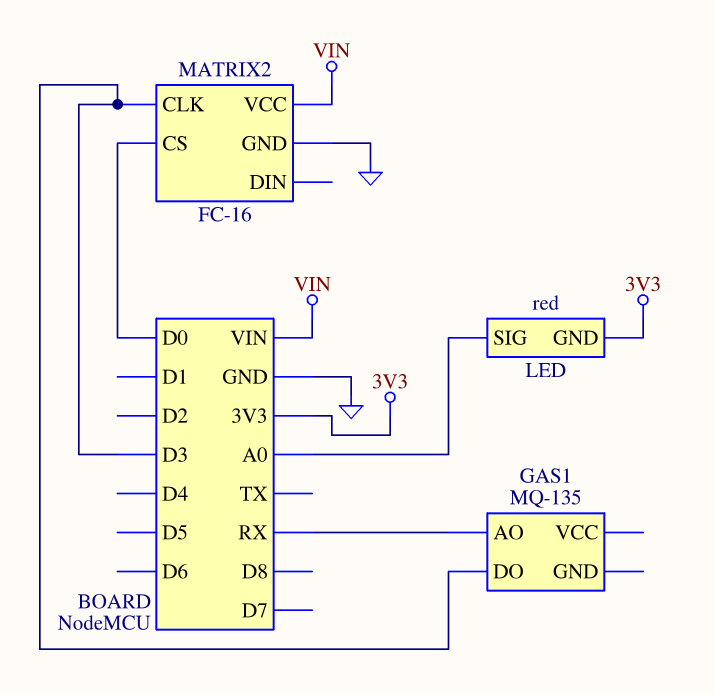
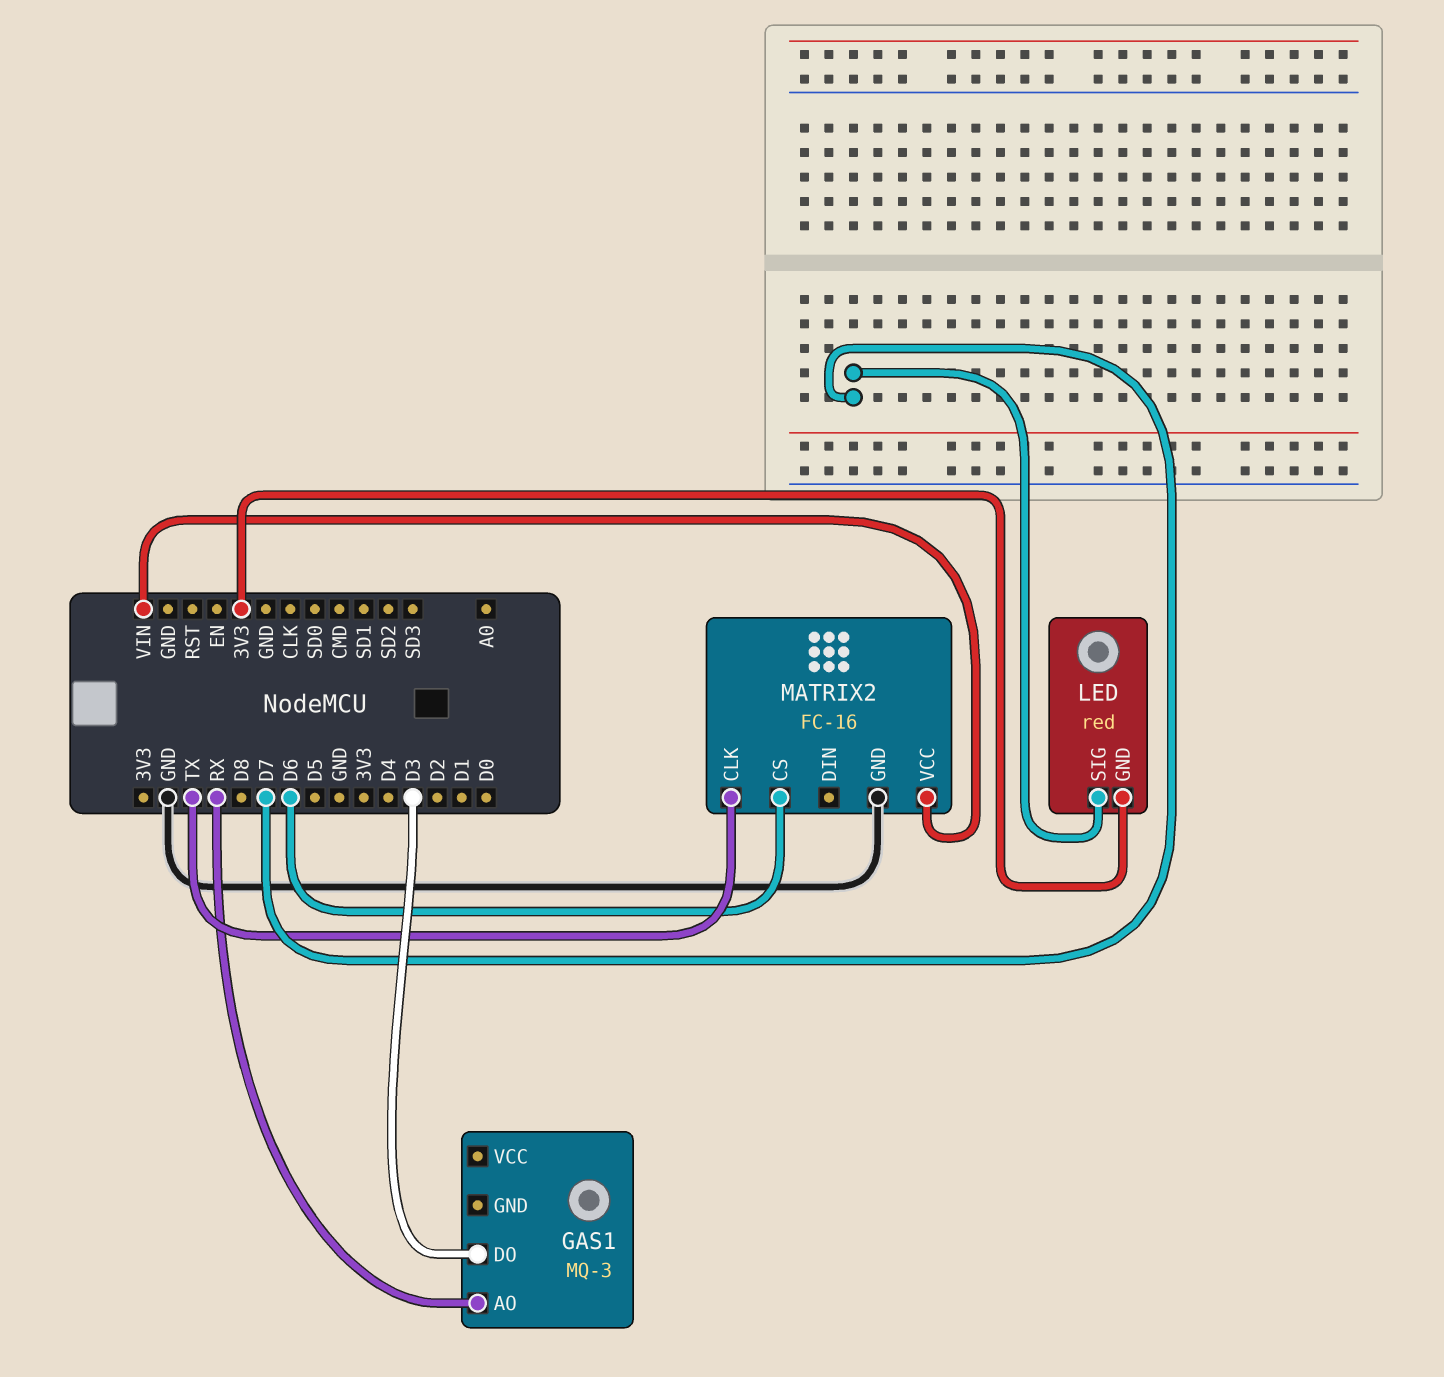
GAS1: MQ-135 -> MQ-3
LED pin SIG: A0 -> D7
MATRIX2 pin CLK: D3 -> TX
MATRIX2 pin CS: D0 -> D6

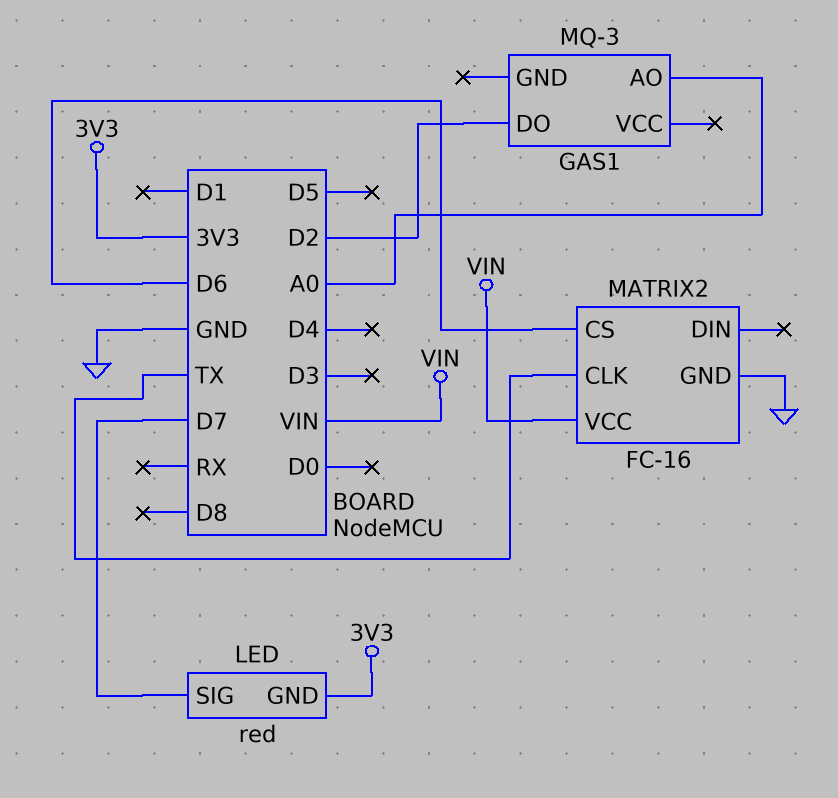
GAS1 pin AO: RX -> A0
GAS1 pin DO: D3 -> D2

